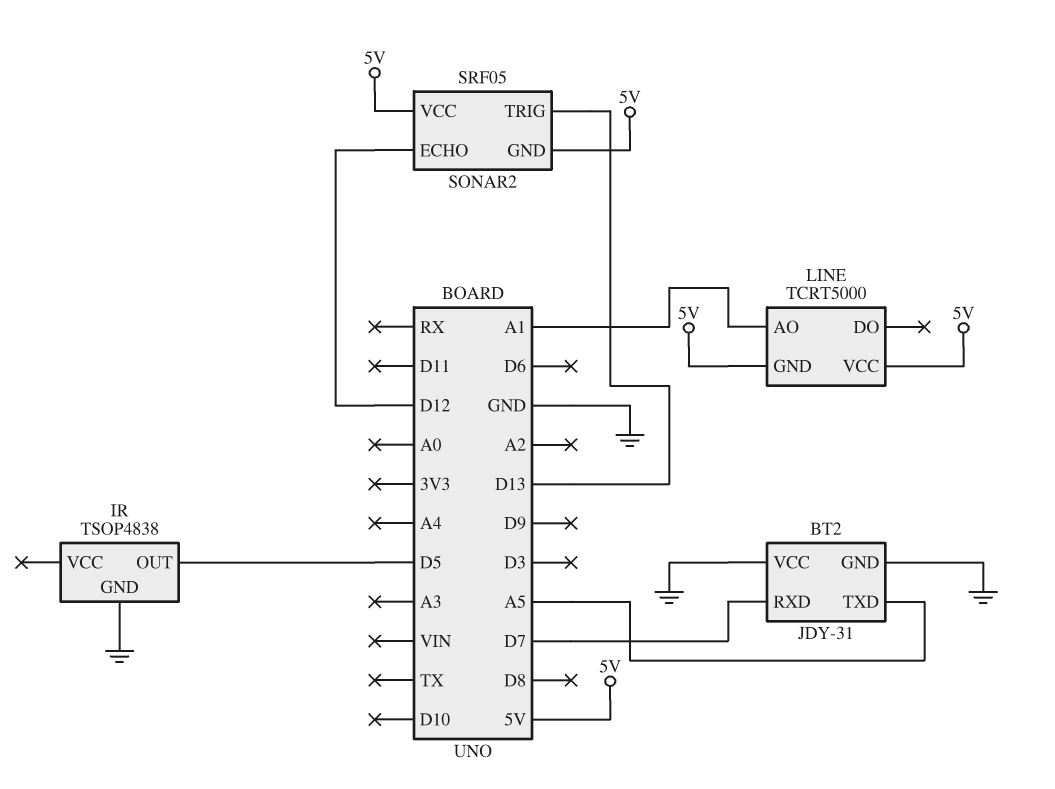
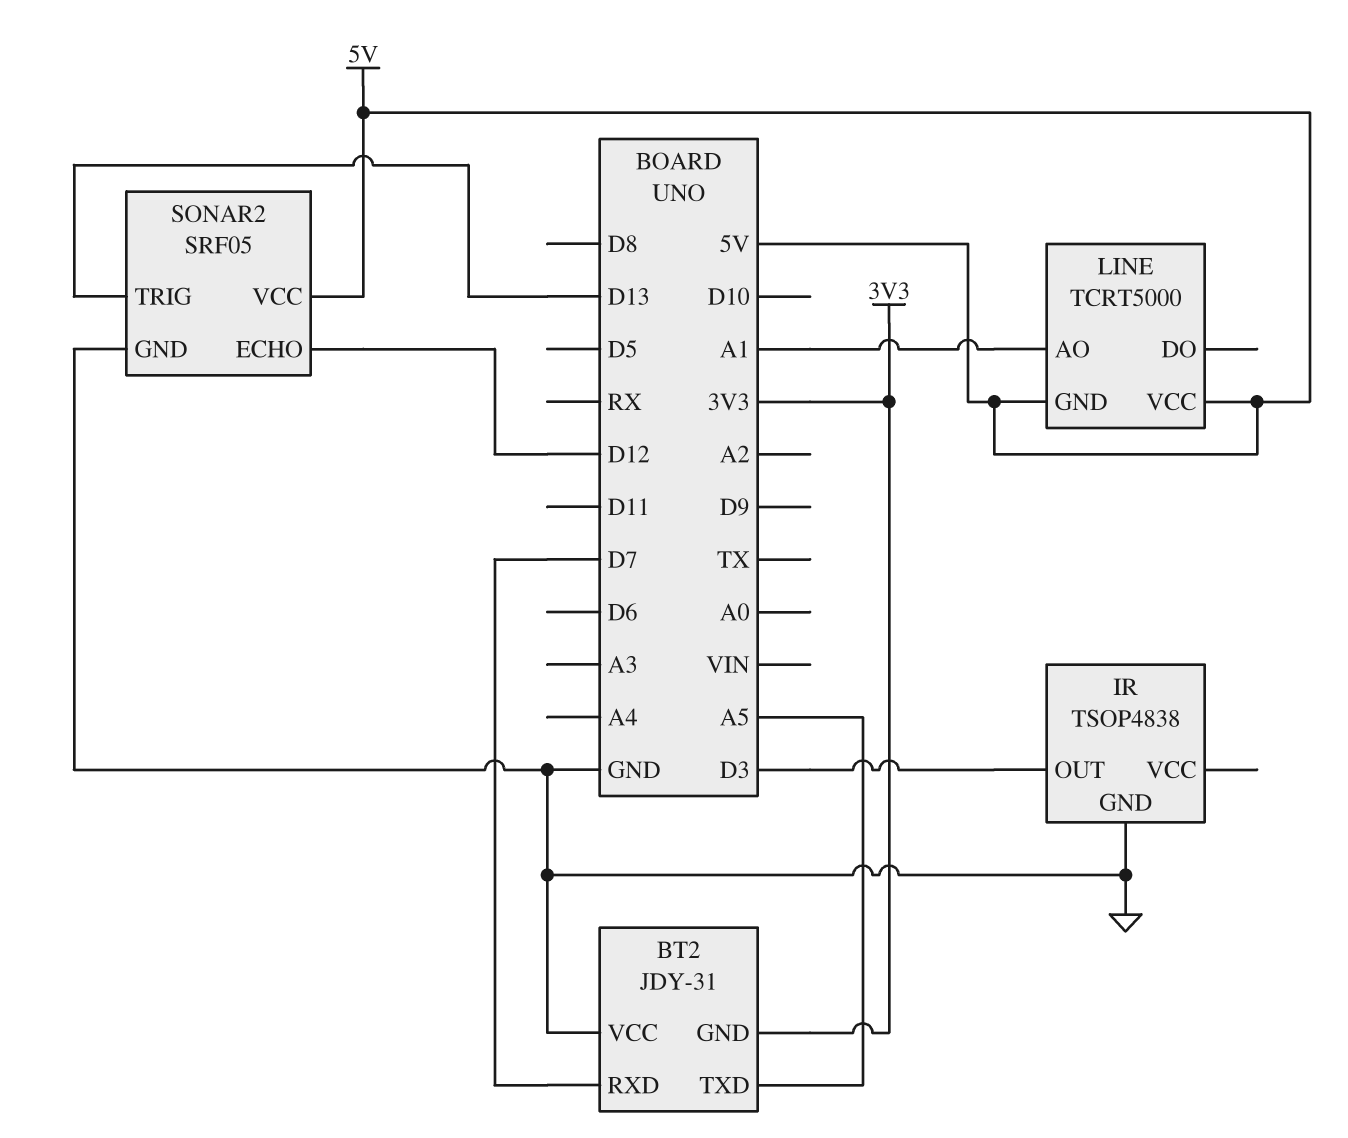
BT2 pin GND: GND -> 3V3
IR pin OUT: D5 -> D3
SONAR2 pin GND: 5V -> GND

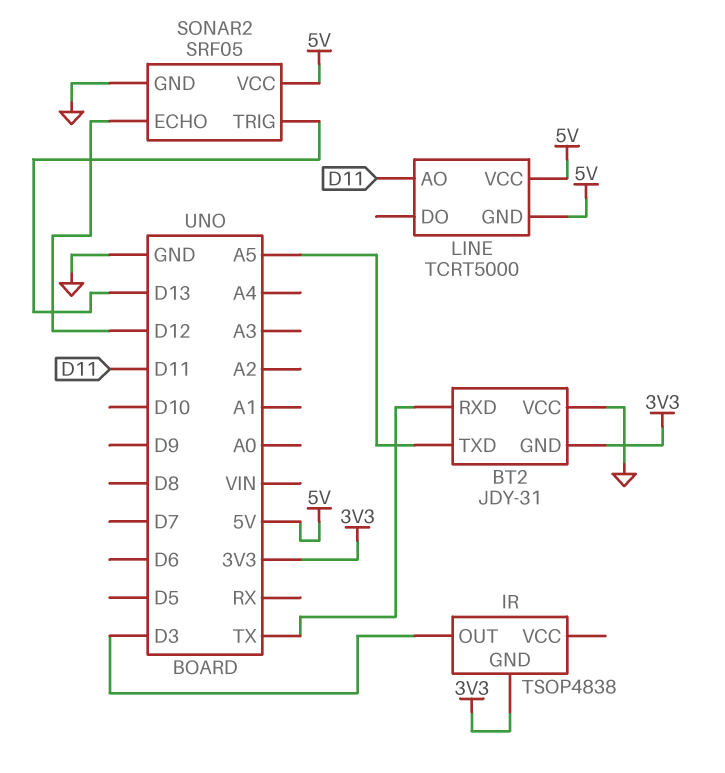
BT2 pin RXD: D7 -> TX
IR pin GND: GND -> 3V3
LINE pin AO: A1 -> D11

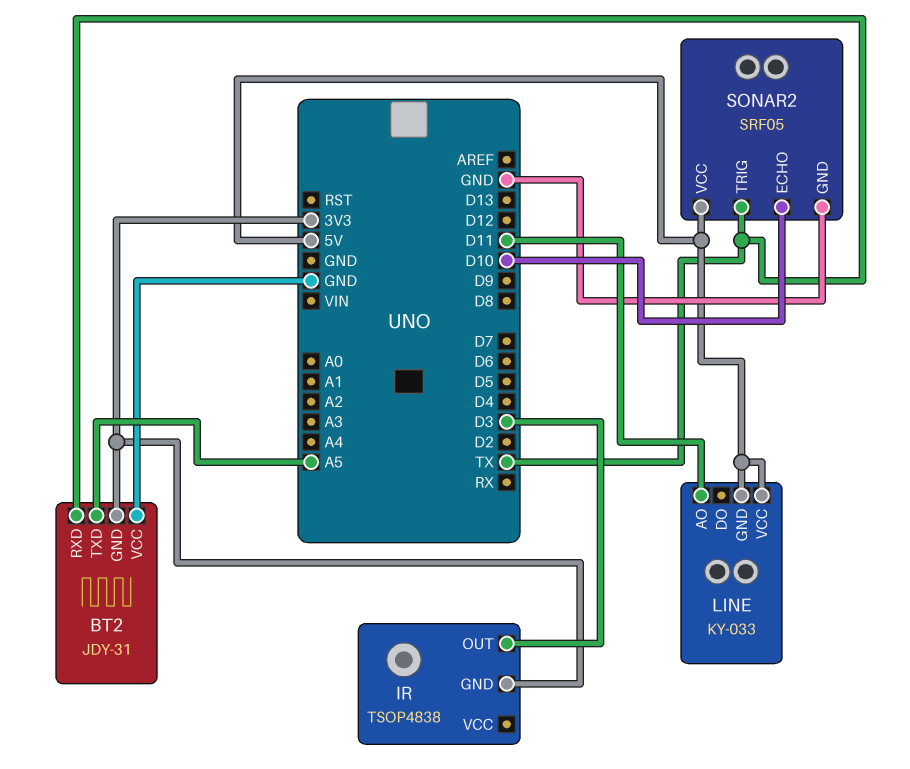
LINE: TCRT5000 -> KY-033
SONAR2 pin ECHO: D12 -> D10
SONAR2 pin TRIG: D13 -> TX

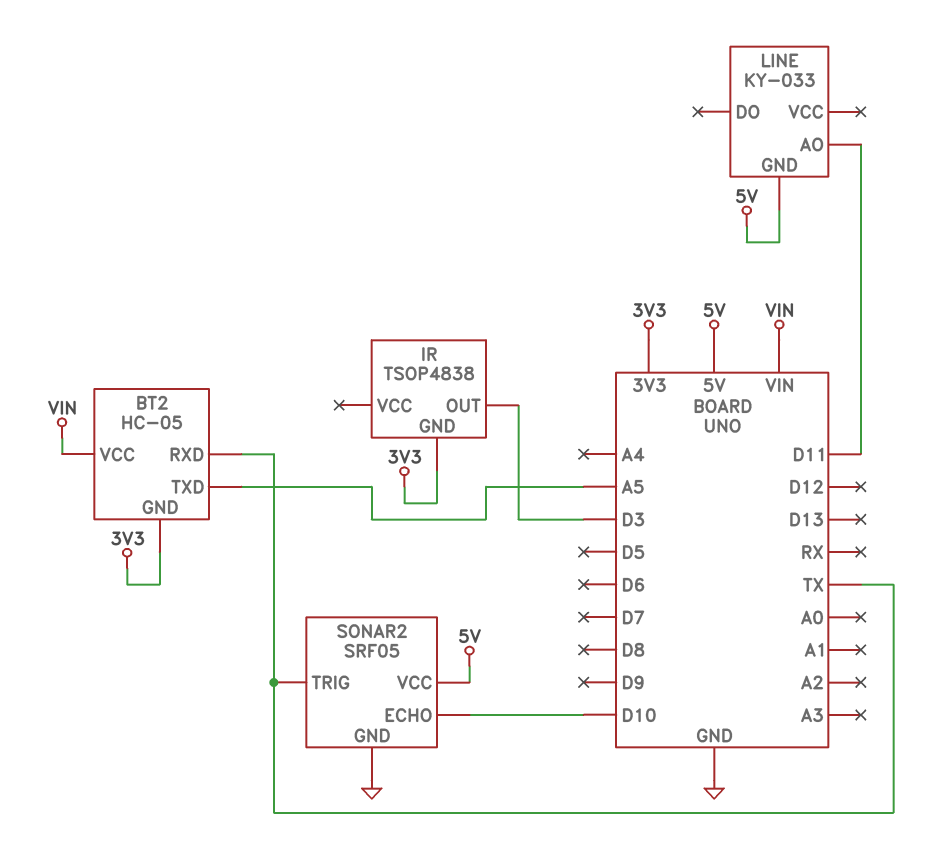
BT2: JDY-31 -> HC-05
BT2 pin VCC: GND -> VIN
LINE pin VCC: 5V -> none

